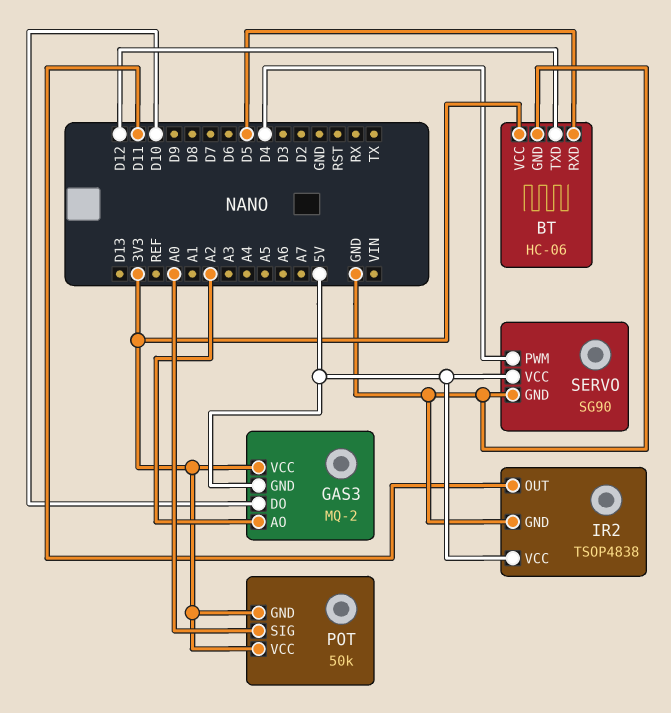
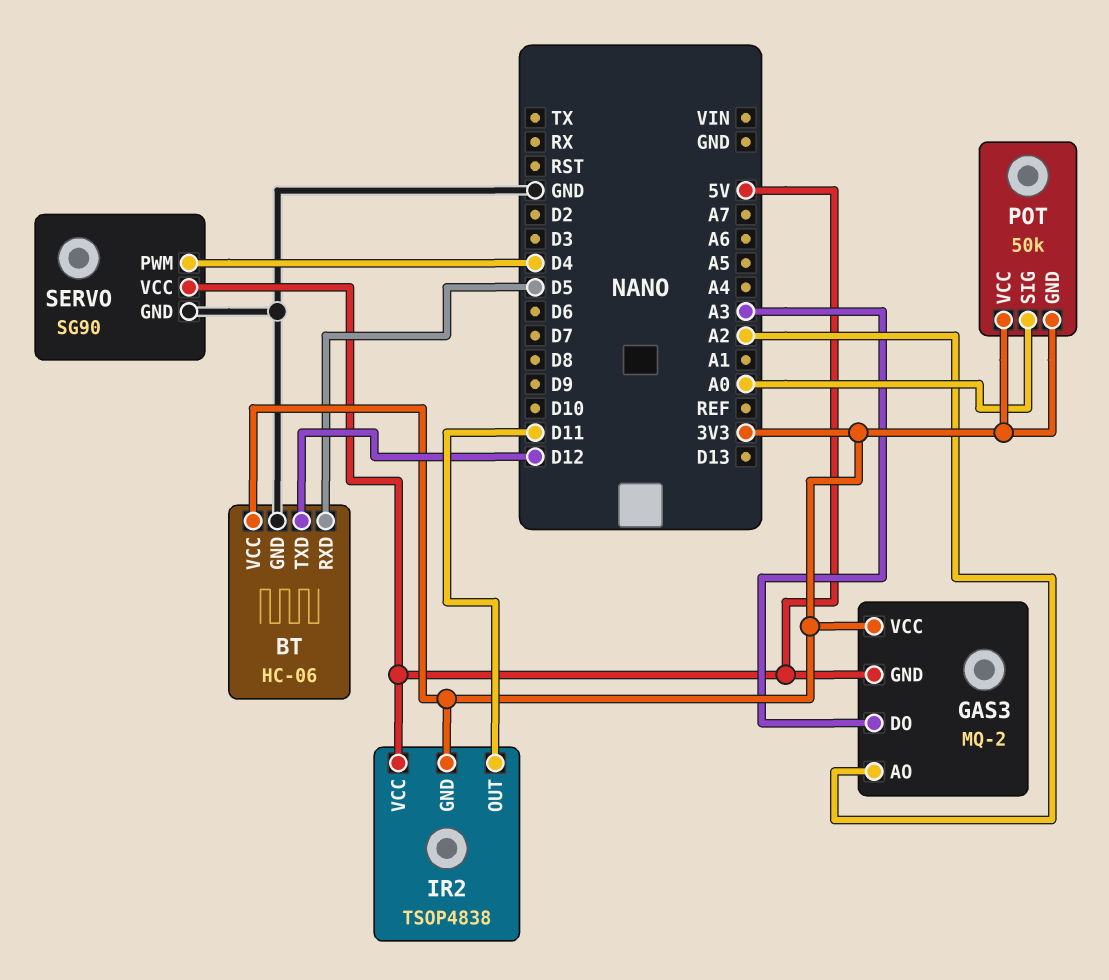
GAS3 pin DO: D10 -> A3
IR2 pin GND: GND -> 3V3

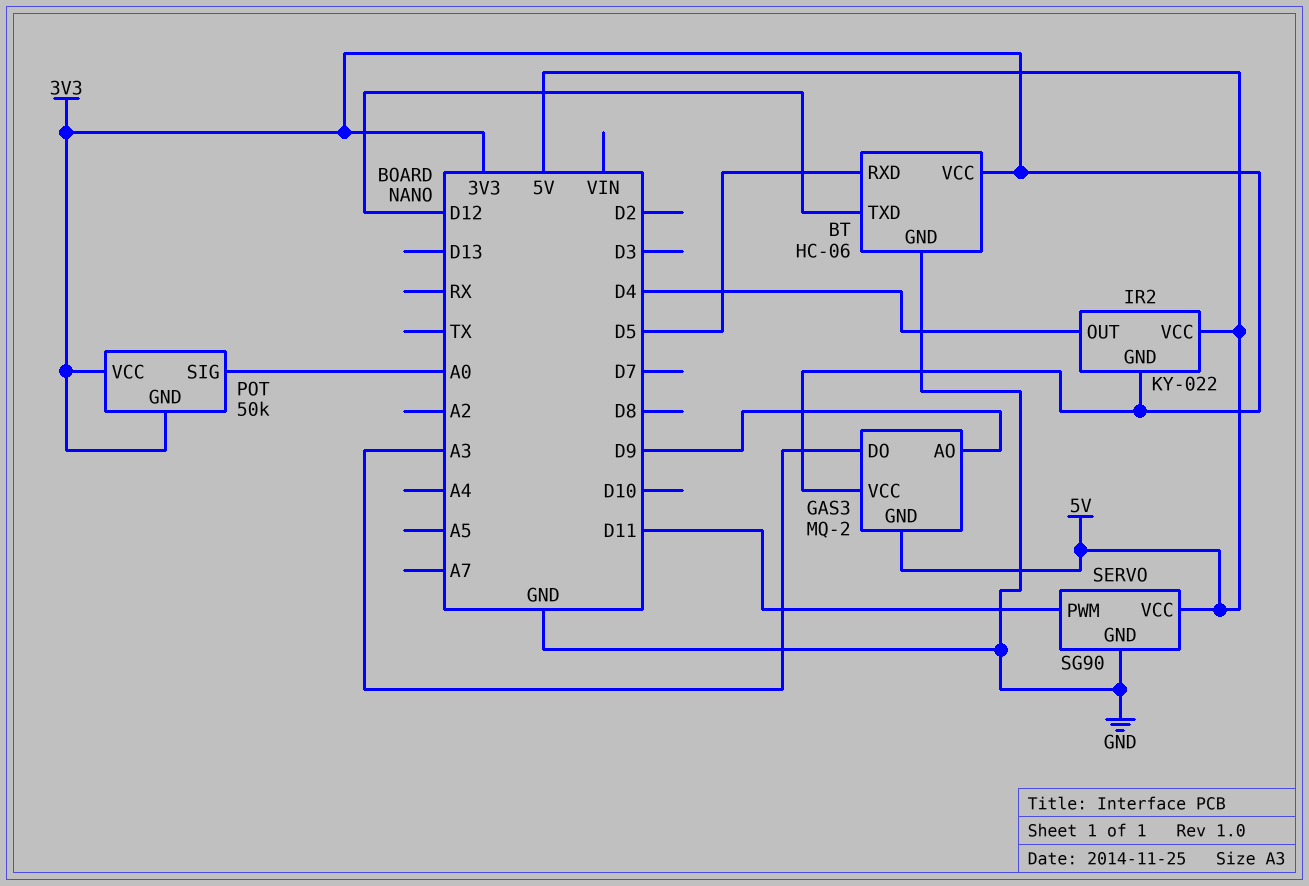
GAS3 pin AO: A2 -> D9
IR2: TSOP4838 -> KY-022
IR2 pin OUT: D11 -> D4
SERVO pin PWM: D4 -> D11

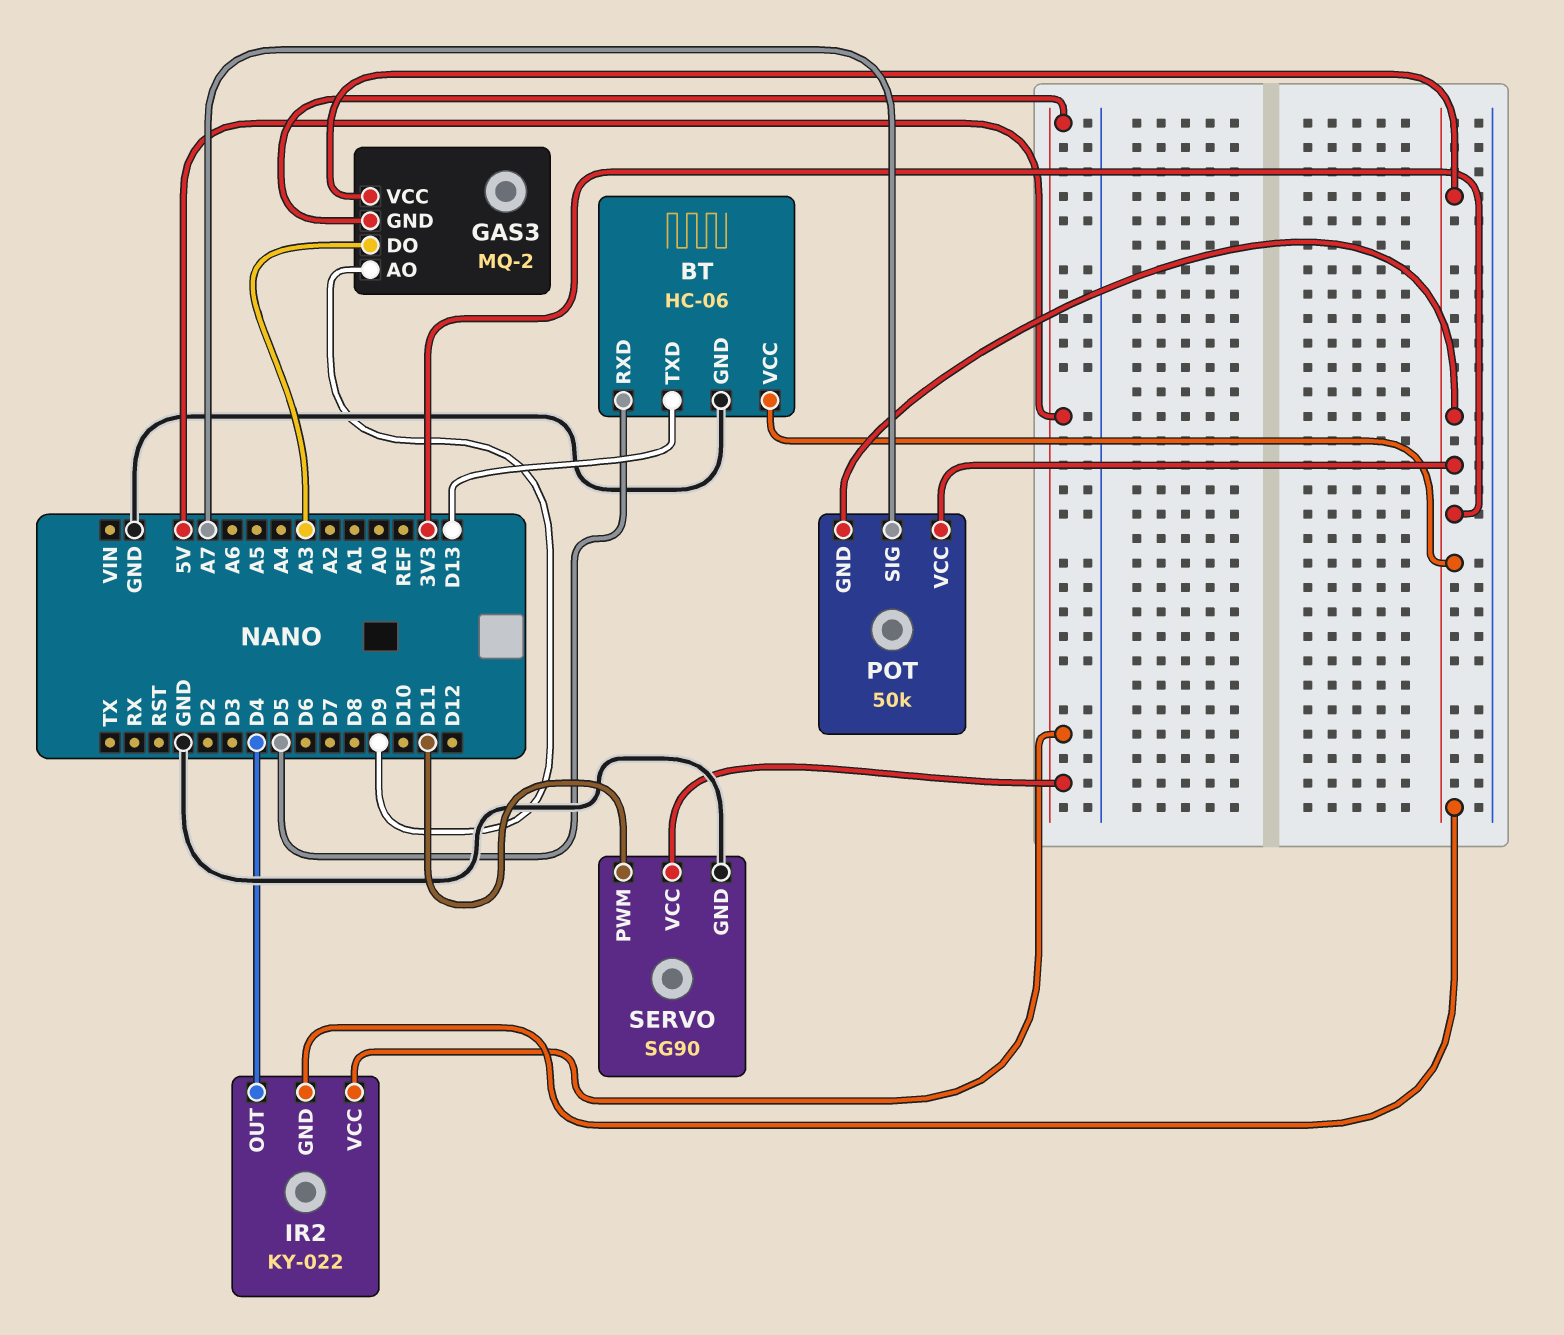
BT pin TXD: D12 -> D13
POT pin SIG: A0 -> A7

